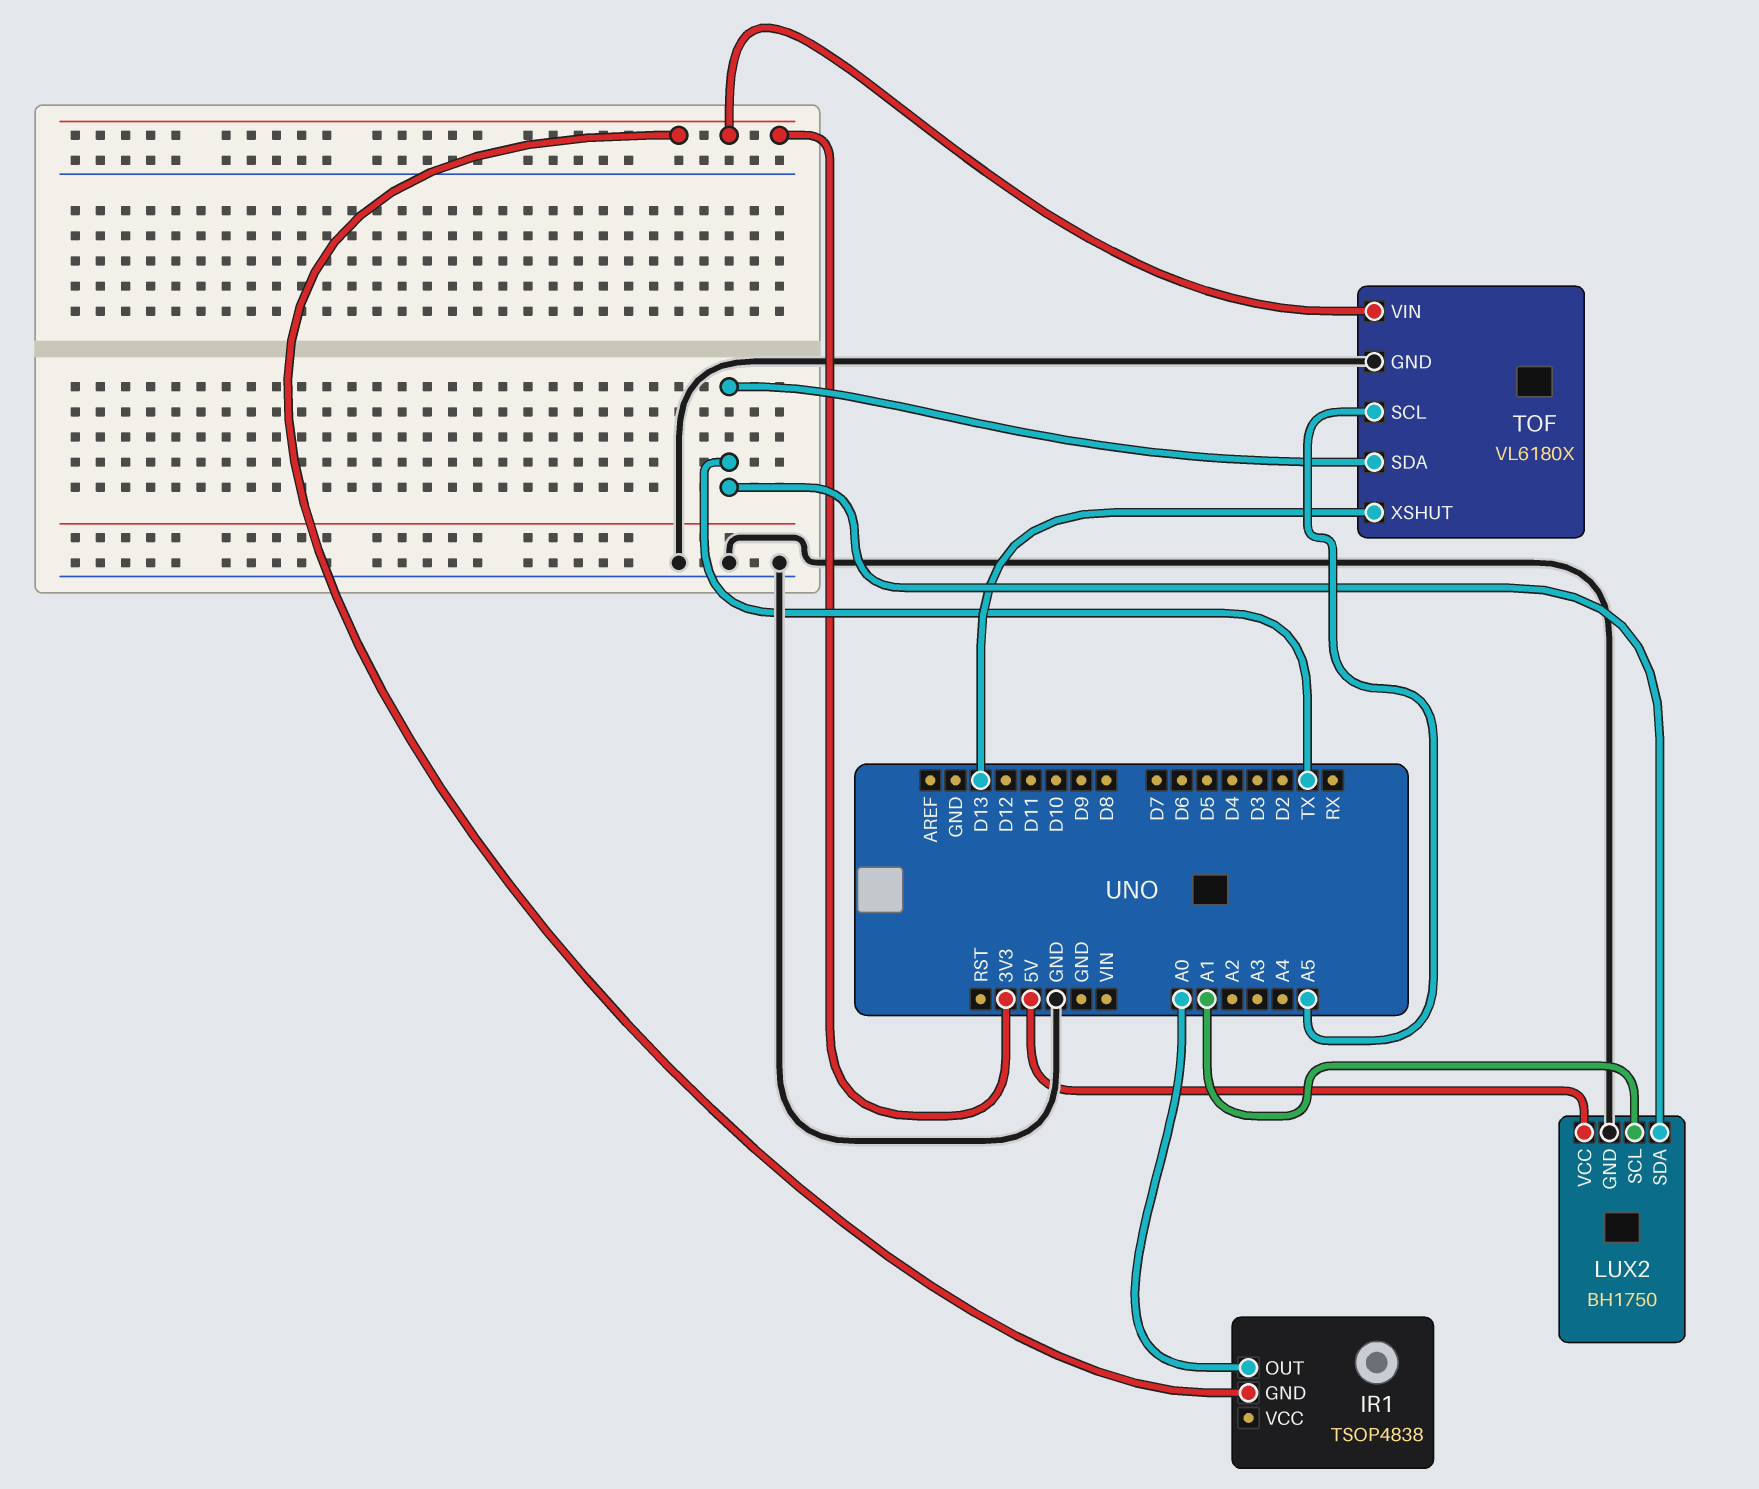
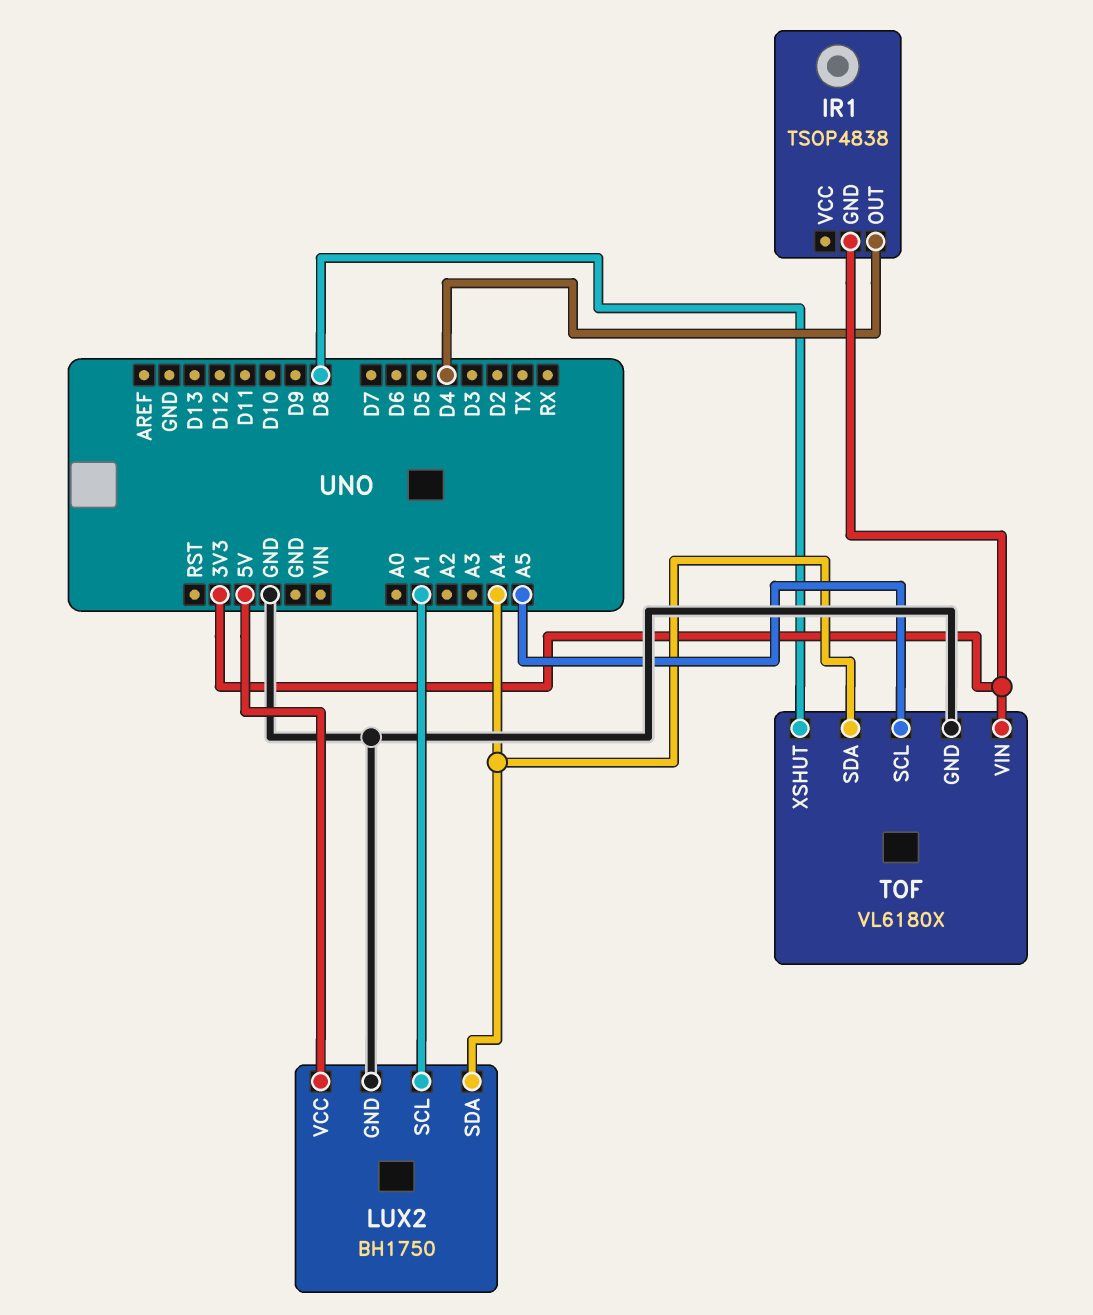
IR1 pin OUT: A0 -> D4
LUX2 pin SDA: TX -> A4
TOF pin SDA: TX -> A4
TOF pin XSHUT: D13 -> D8

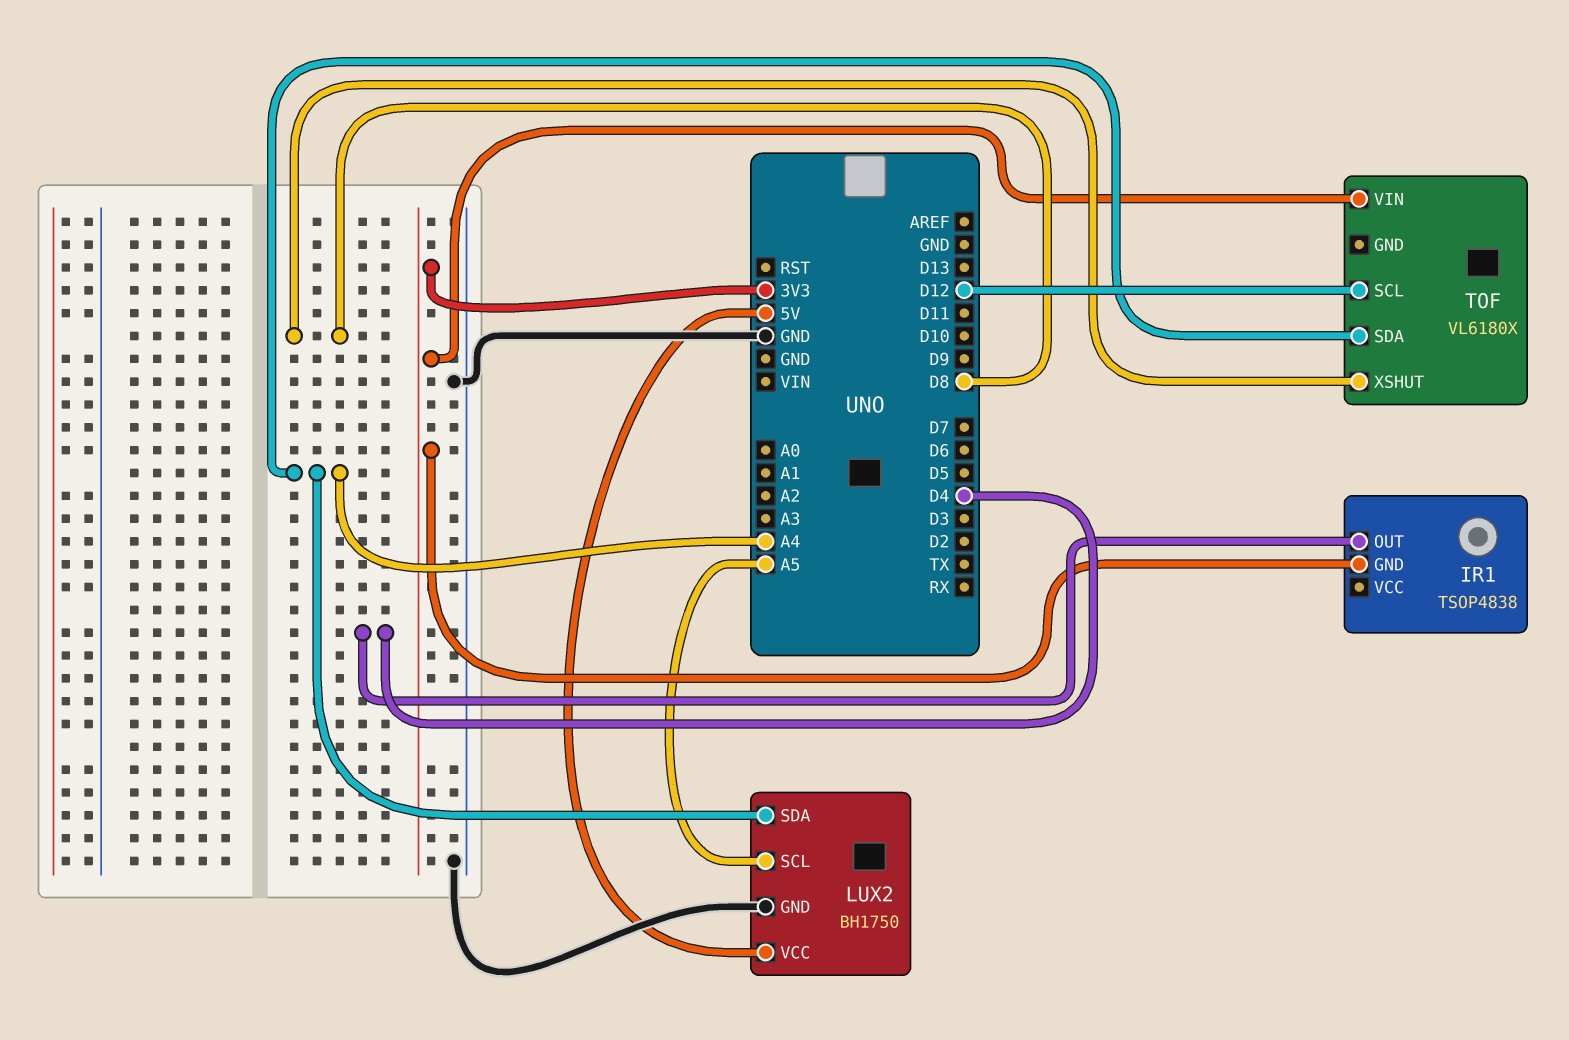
LUX2 pin SCL: A1 -> A5
TOF pin GND: GND -> none
TOF pin SCL: A5 -> D12

